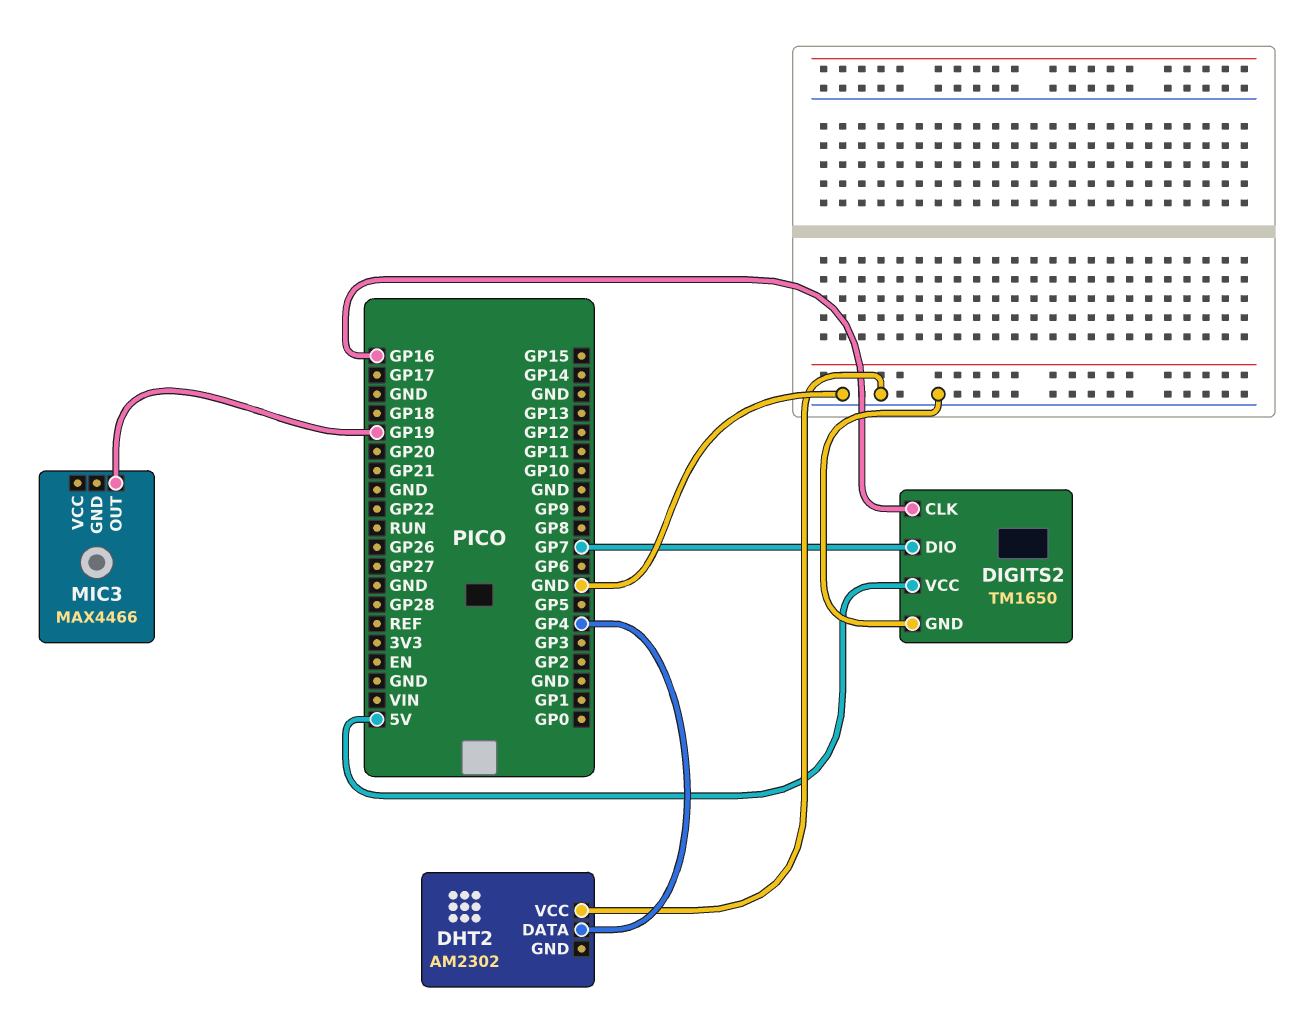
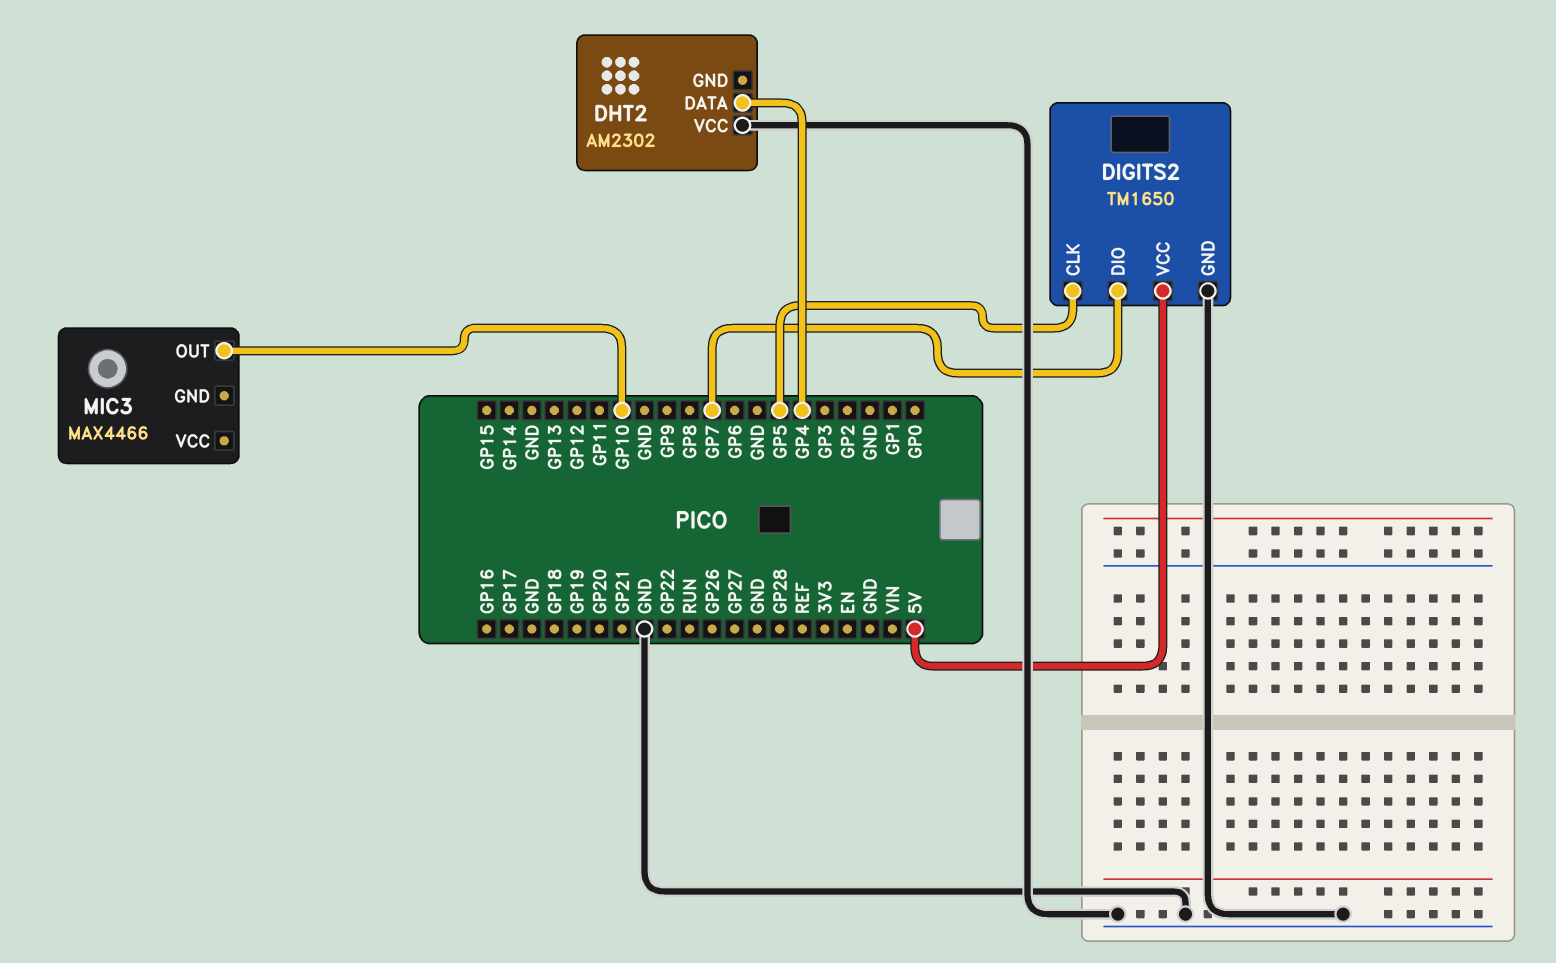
DIGITS2 pin CLK: GP16 -> GP5
MIC3 pin OUT: GP19 -> GP10

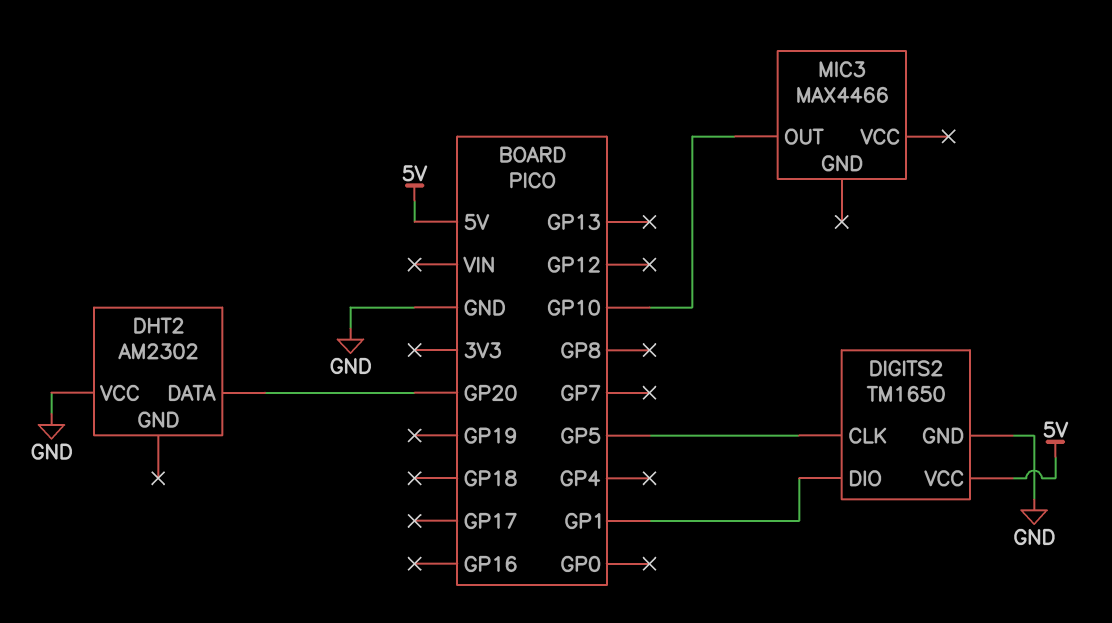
DHT2 pin DATA: GP4 -> GP20
DIGITS2 pin DIO: GP7 -> GP1

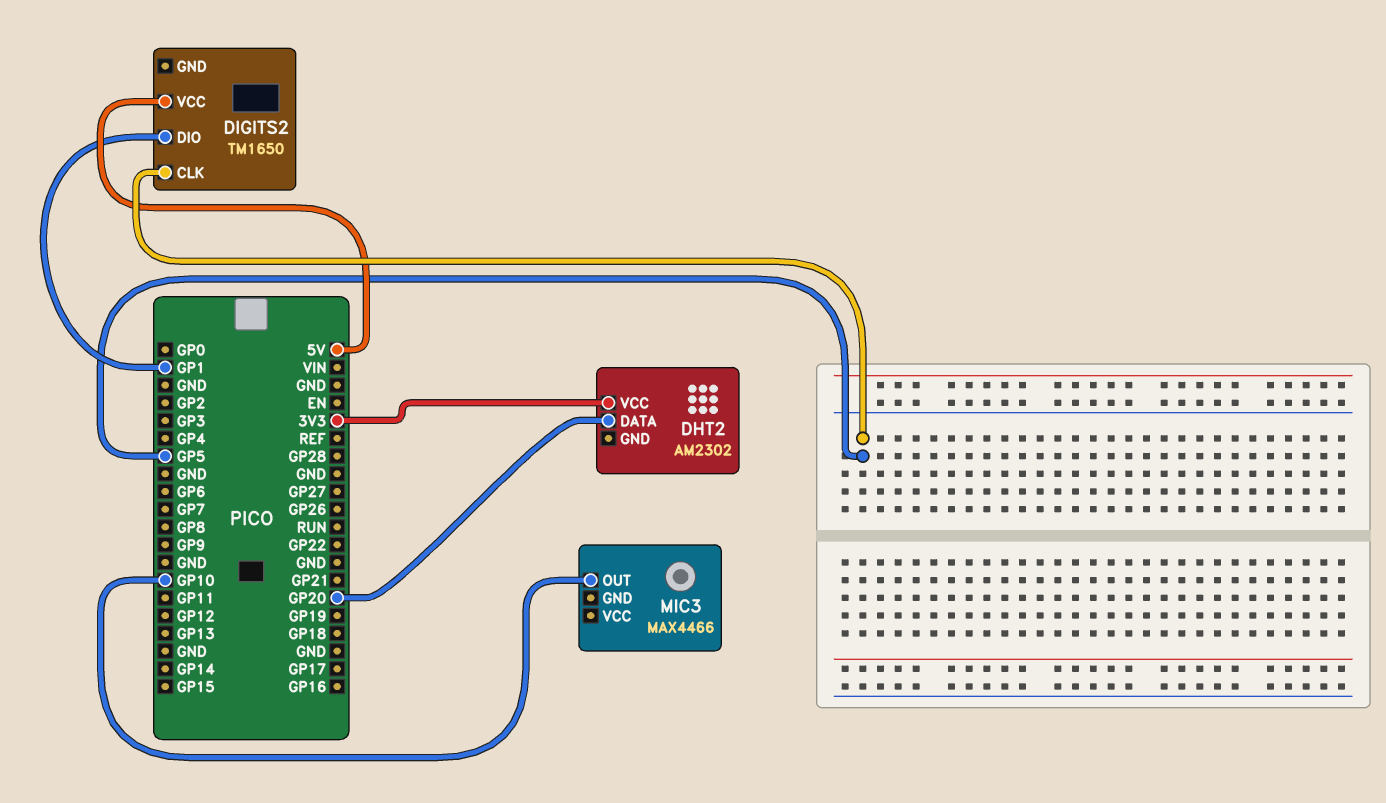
DHT2 pin VCC: GND -> 3V3
DIGITS2 pin GND: GND -> none

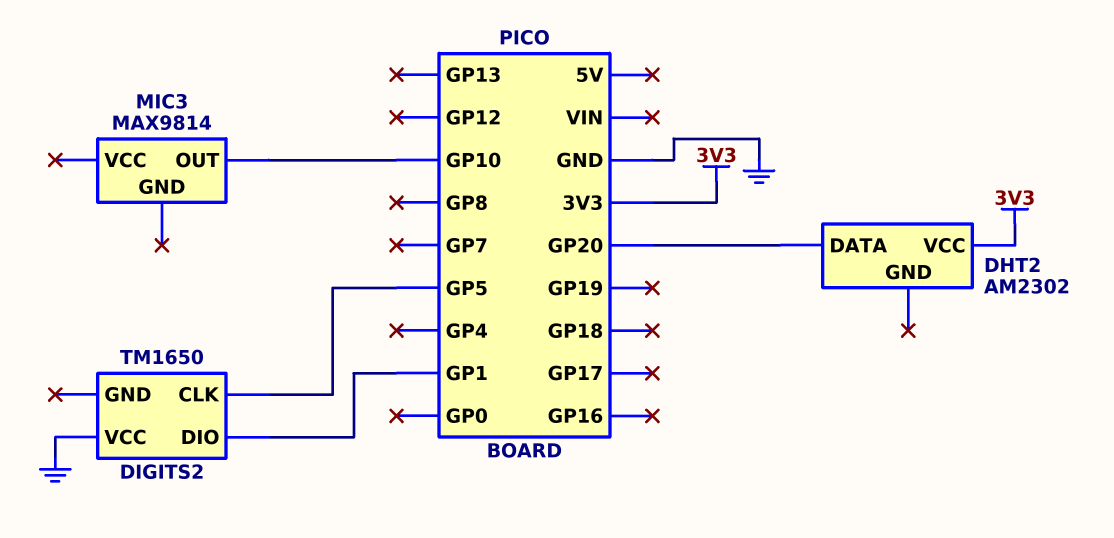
DIGITS2 pin VCC: 5V -> GND
MIC3: MAX4466 -> MAX9814

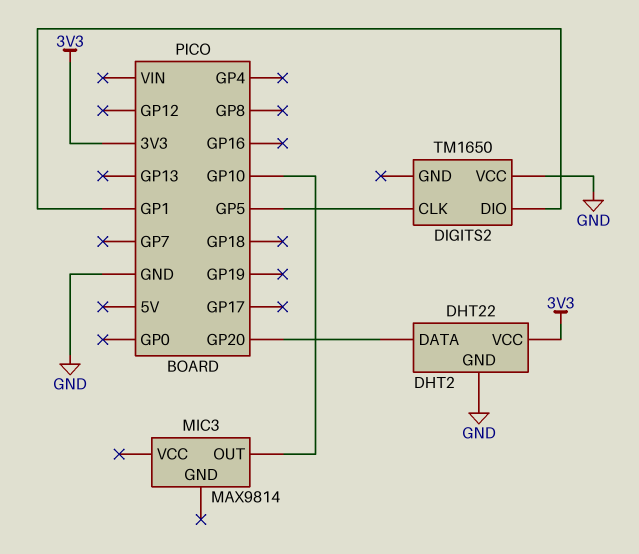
DHT2: AM2302 -> DHT22
DHT2 pin GND: none -> GND

